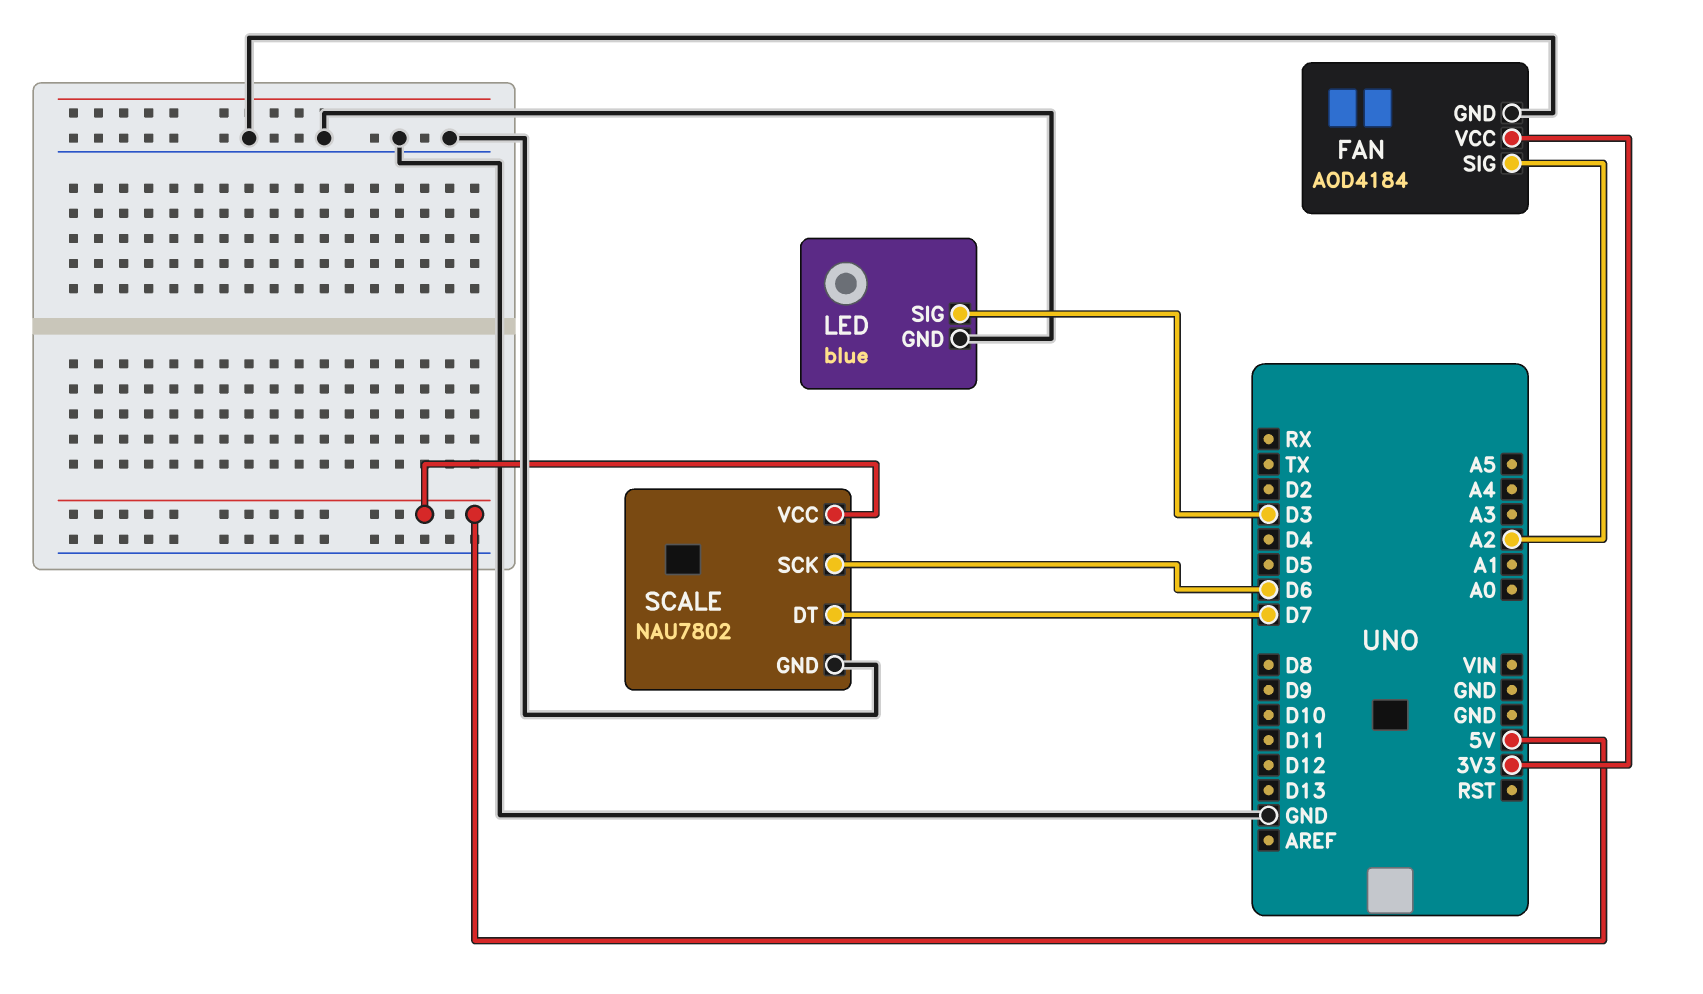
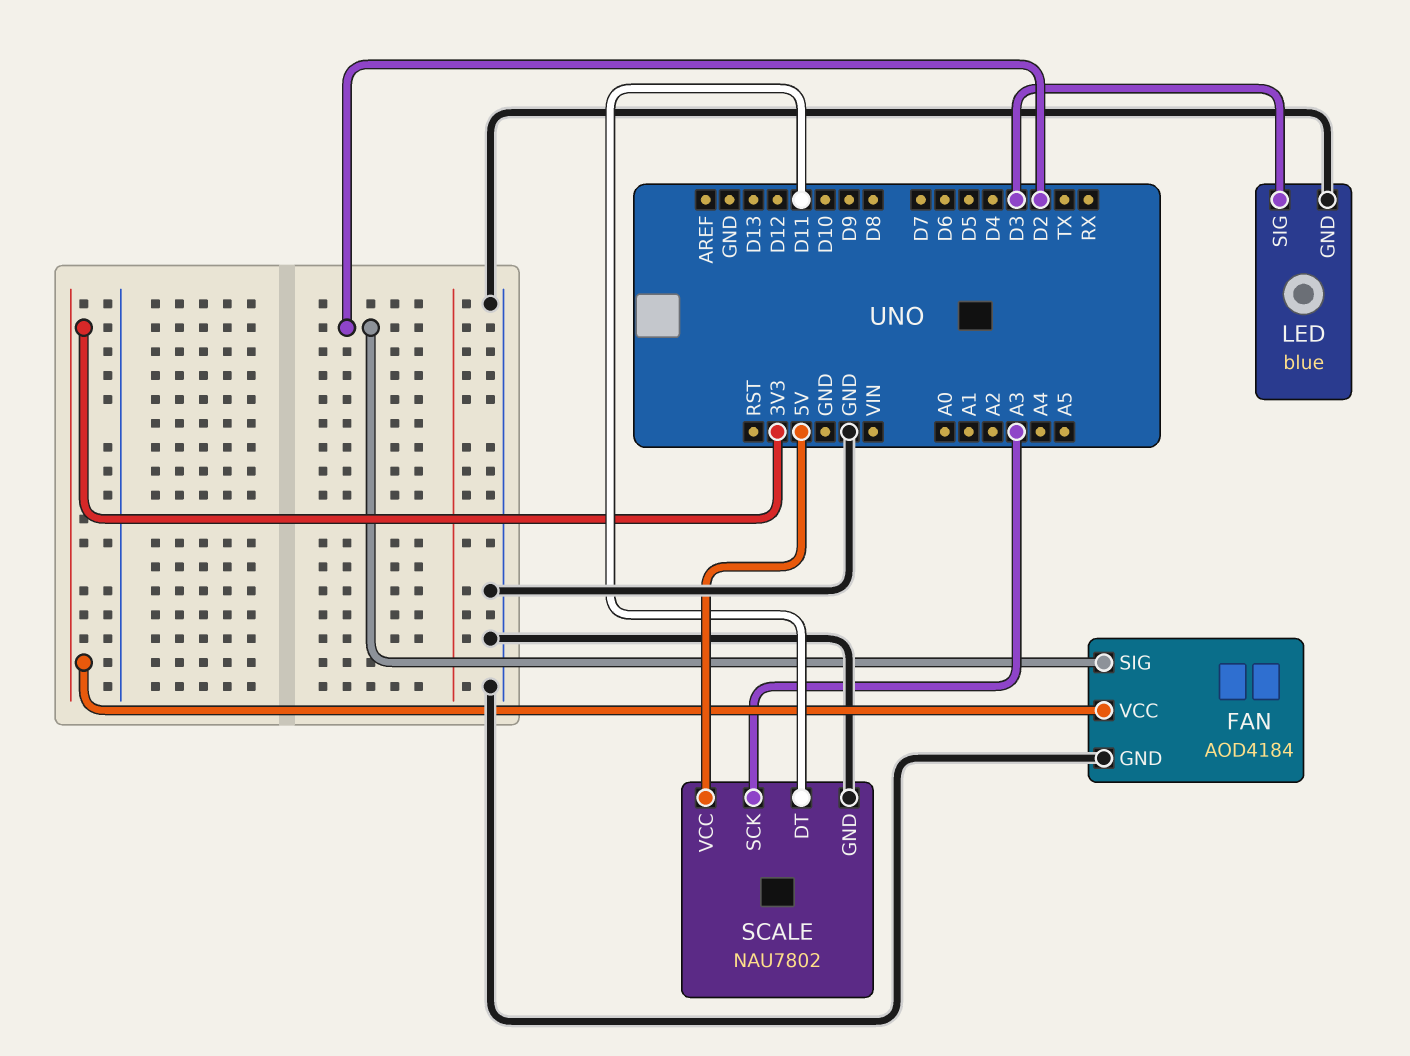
FAN pin SIG: A2 -> D2
SCALE pin DT: D7 -> D11
SCALE pin SCK: D6 -> A3

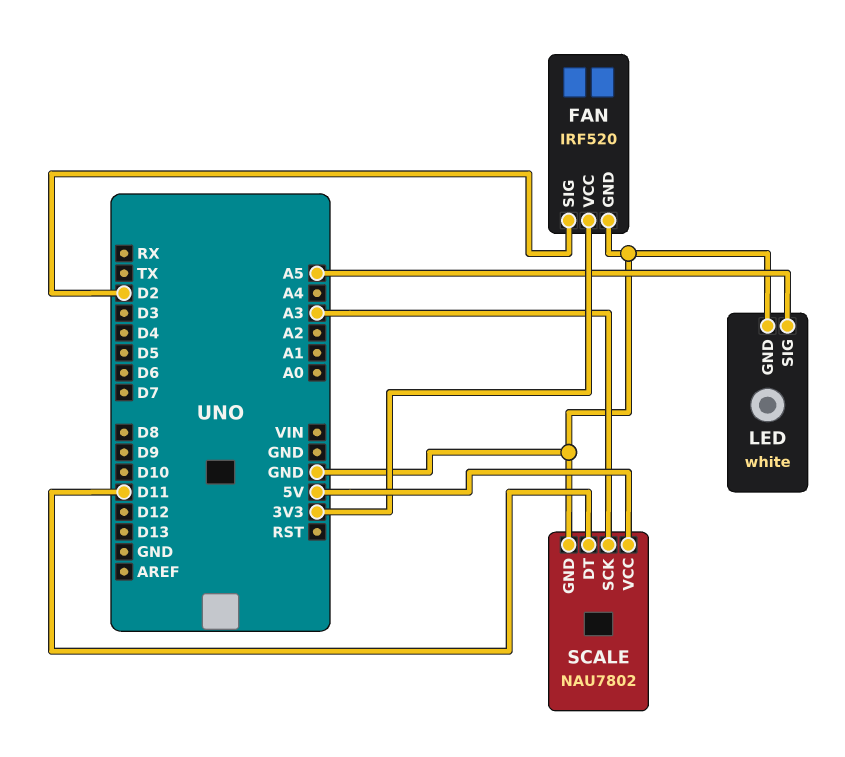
FAN: AOD4184 -> IRF520
LED: blue -> white
LED pin SIG: D3 -> A5

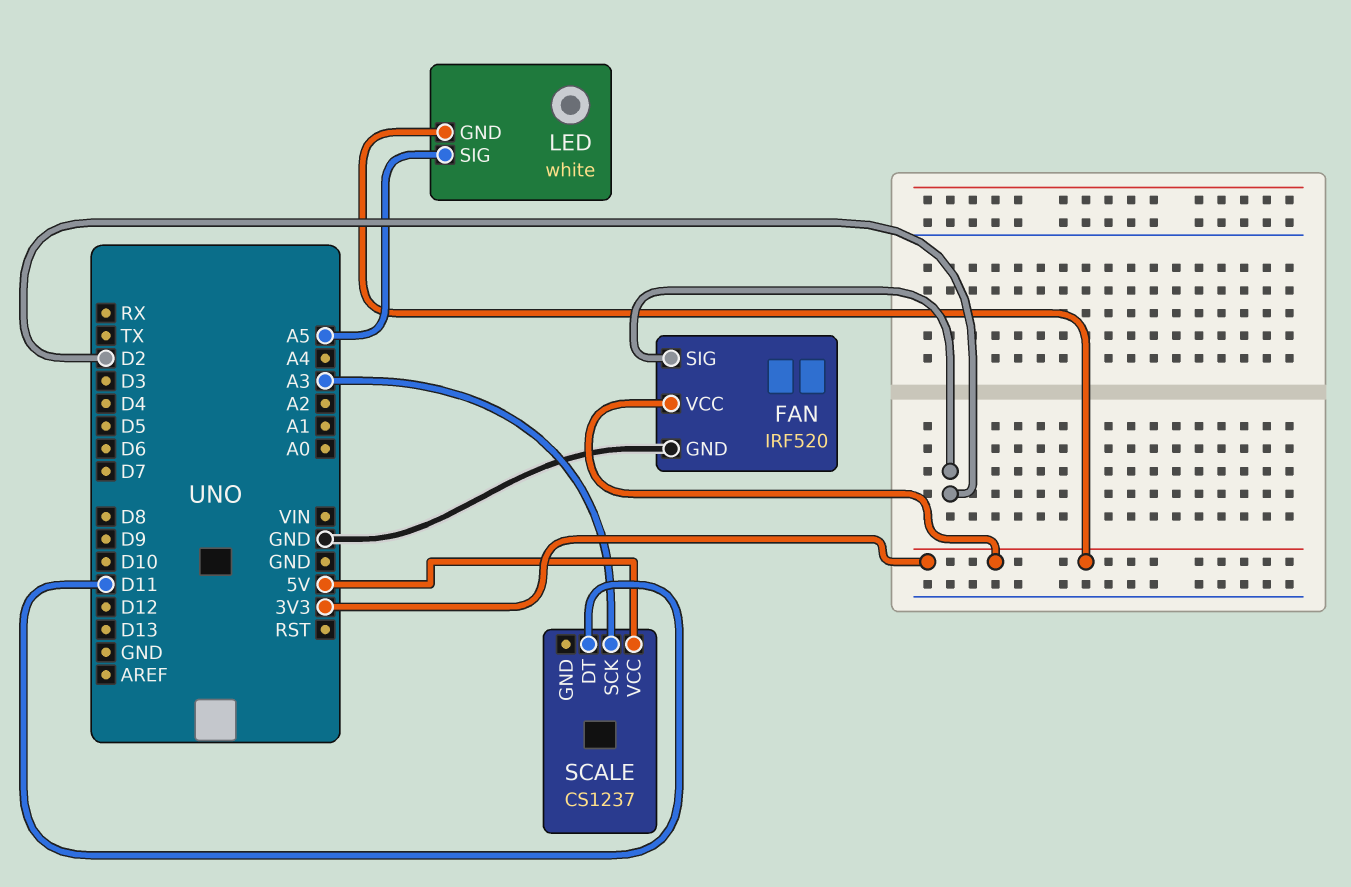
LED pin GND: GND -> 3V3
SCALE: NAU7802 -> CS1237
SCALE pin GND: GND -> none

